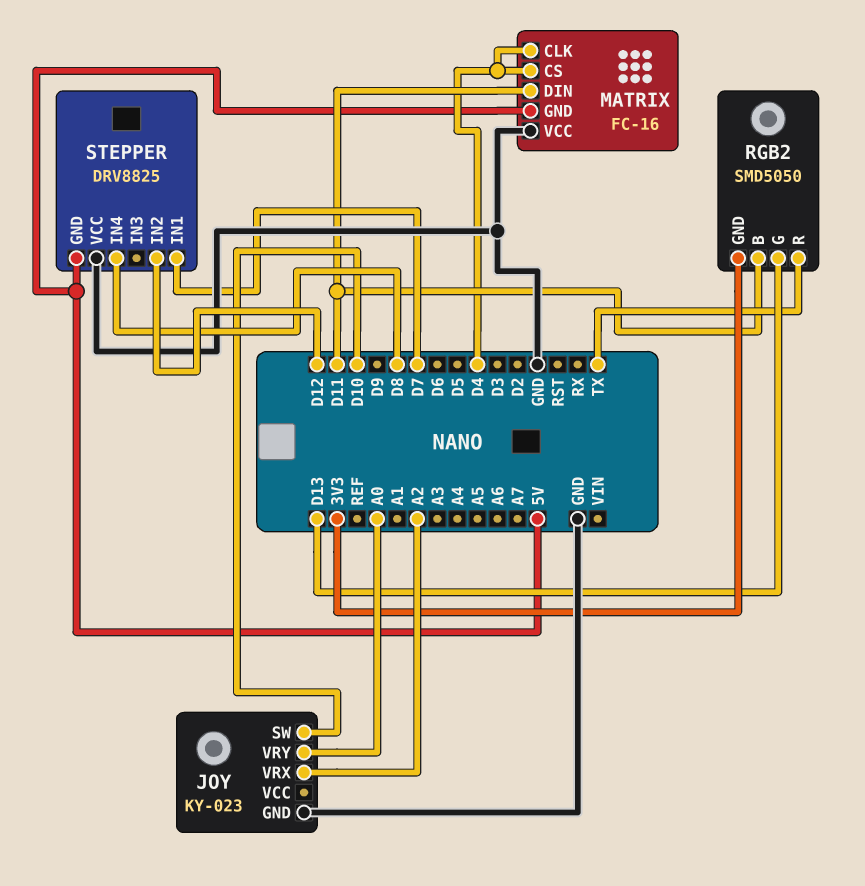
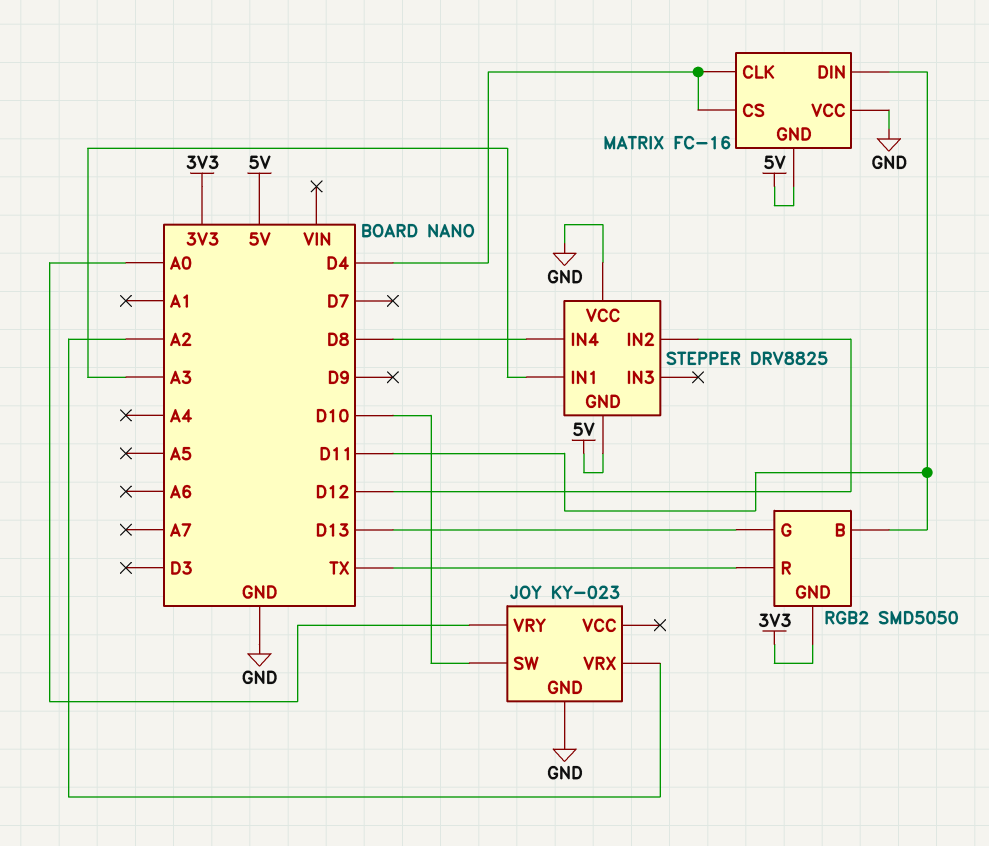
STEPPER pin IN1: D7 -> A3

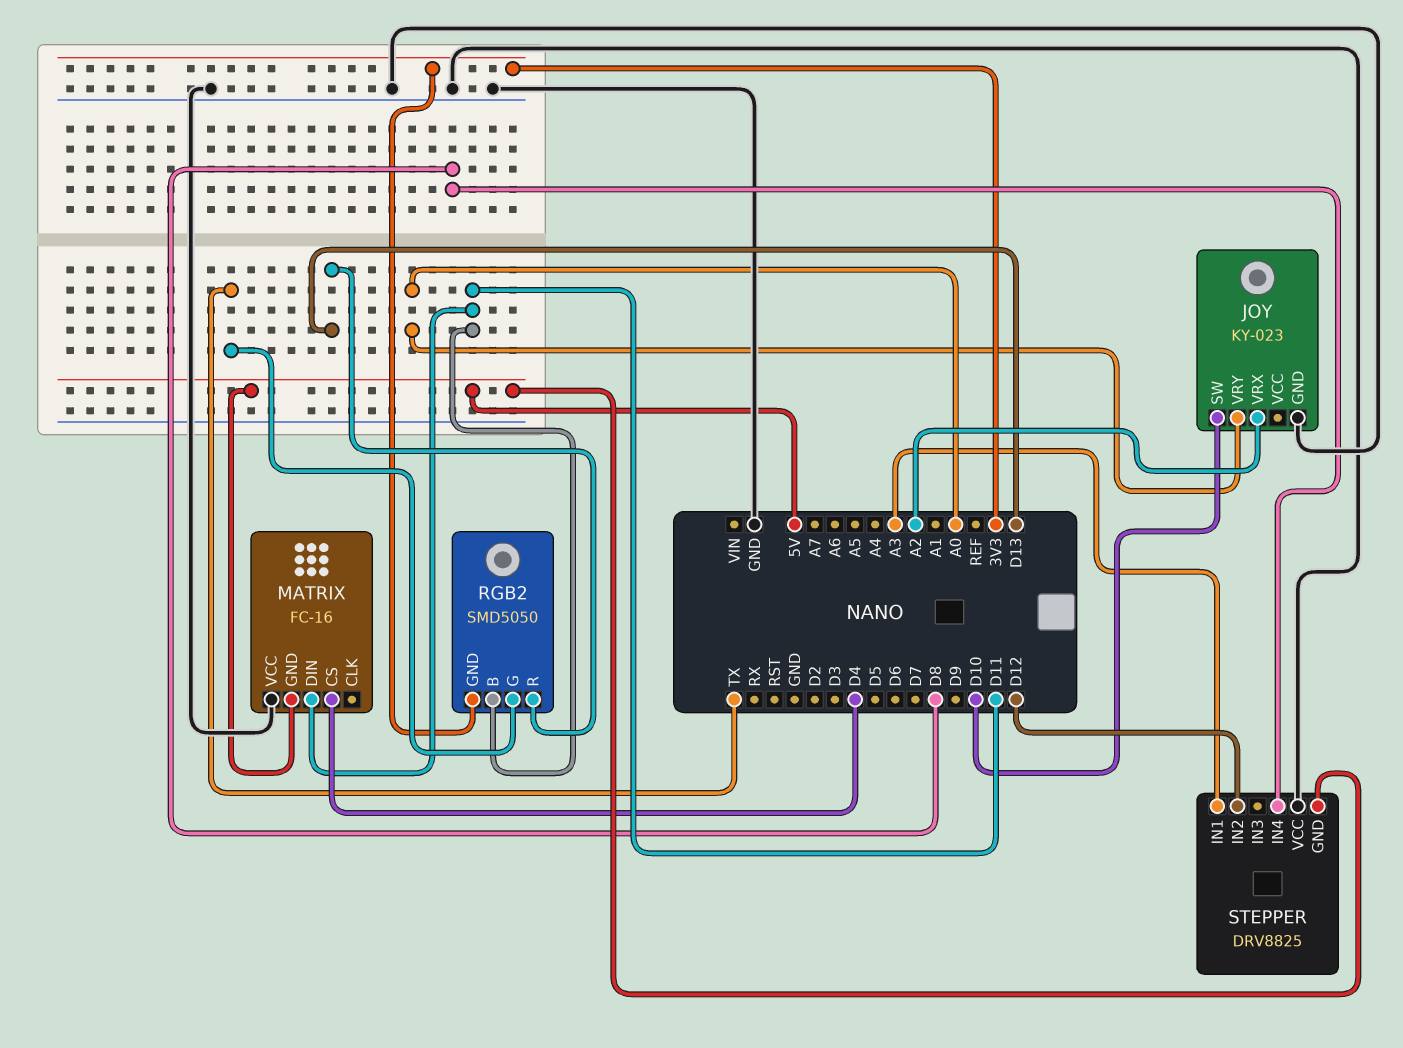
MATRIX pin CLK: D4 -> none
RGB2 pin G: D13 -> TX
RGB2 pin R: TX -> D13

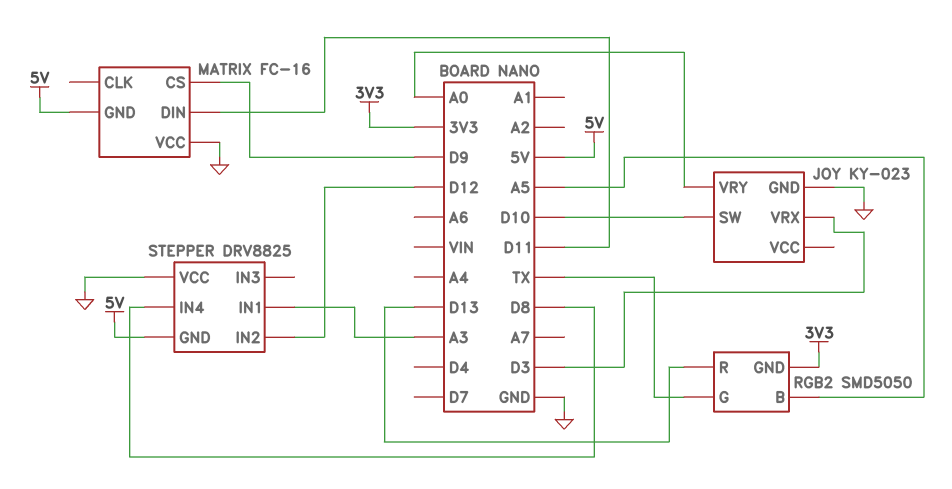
JOY pin VRX: A2 -> D3
MATRIX pin CS: D4 -> D9
RGB2 pin B: D11 -> A5

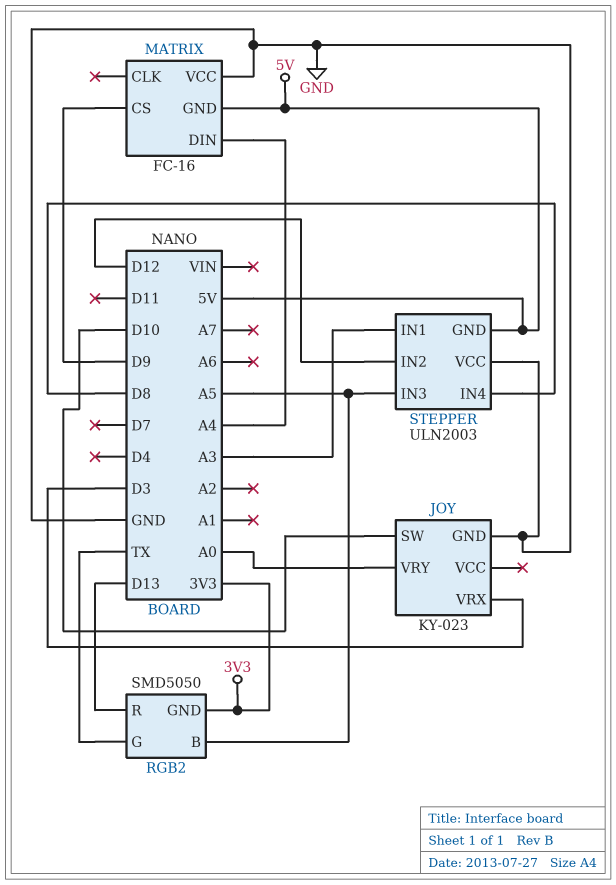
MATRIX pin DIN: D11 -> A4
STEPPER: DRV8825 -> ULN2003
STEPPER pin IN3: none -> A5

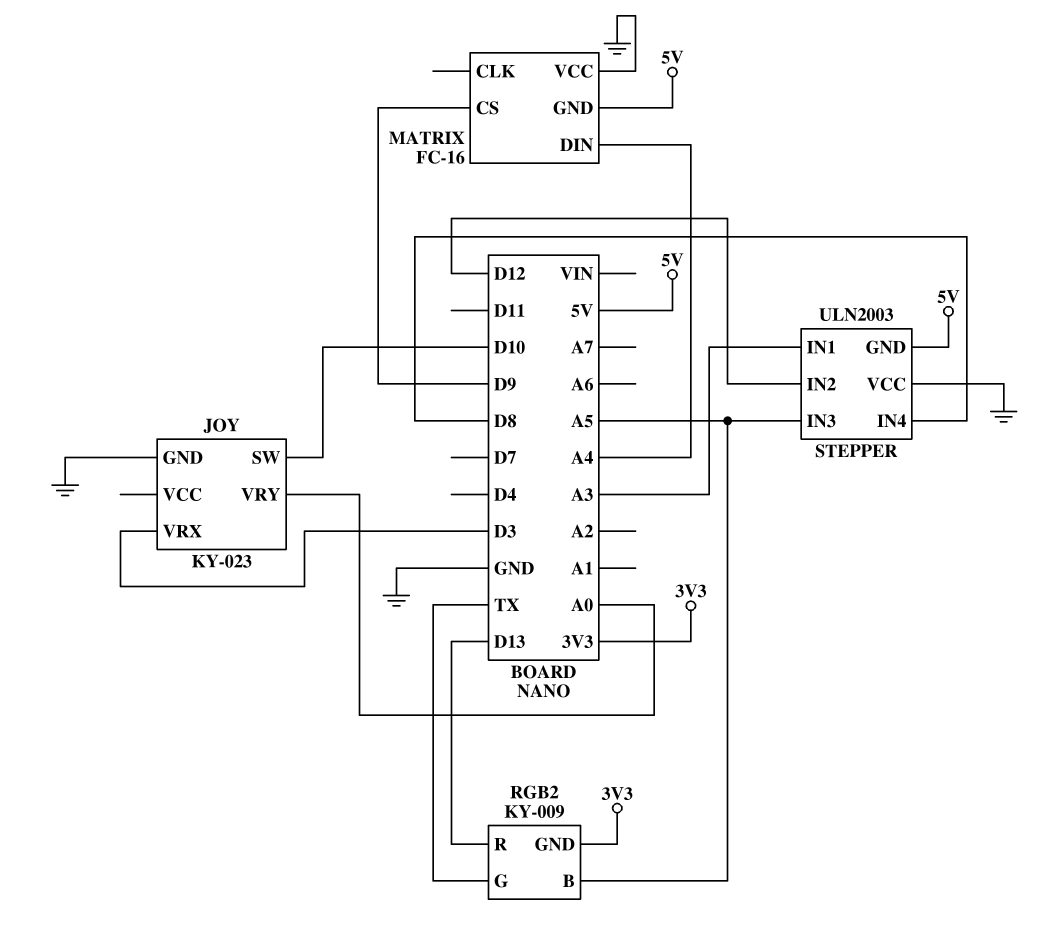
RGB2: SMD5050 -> KY-009

